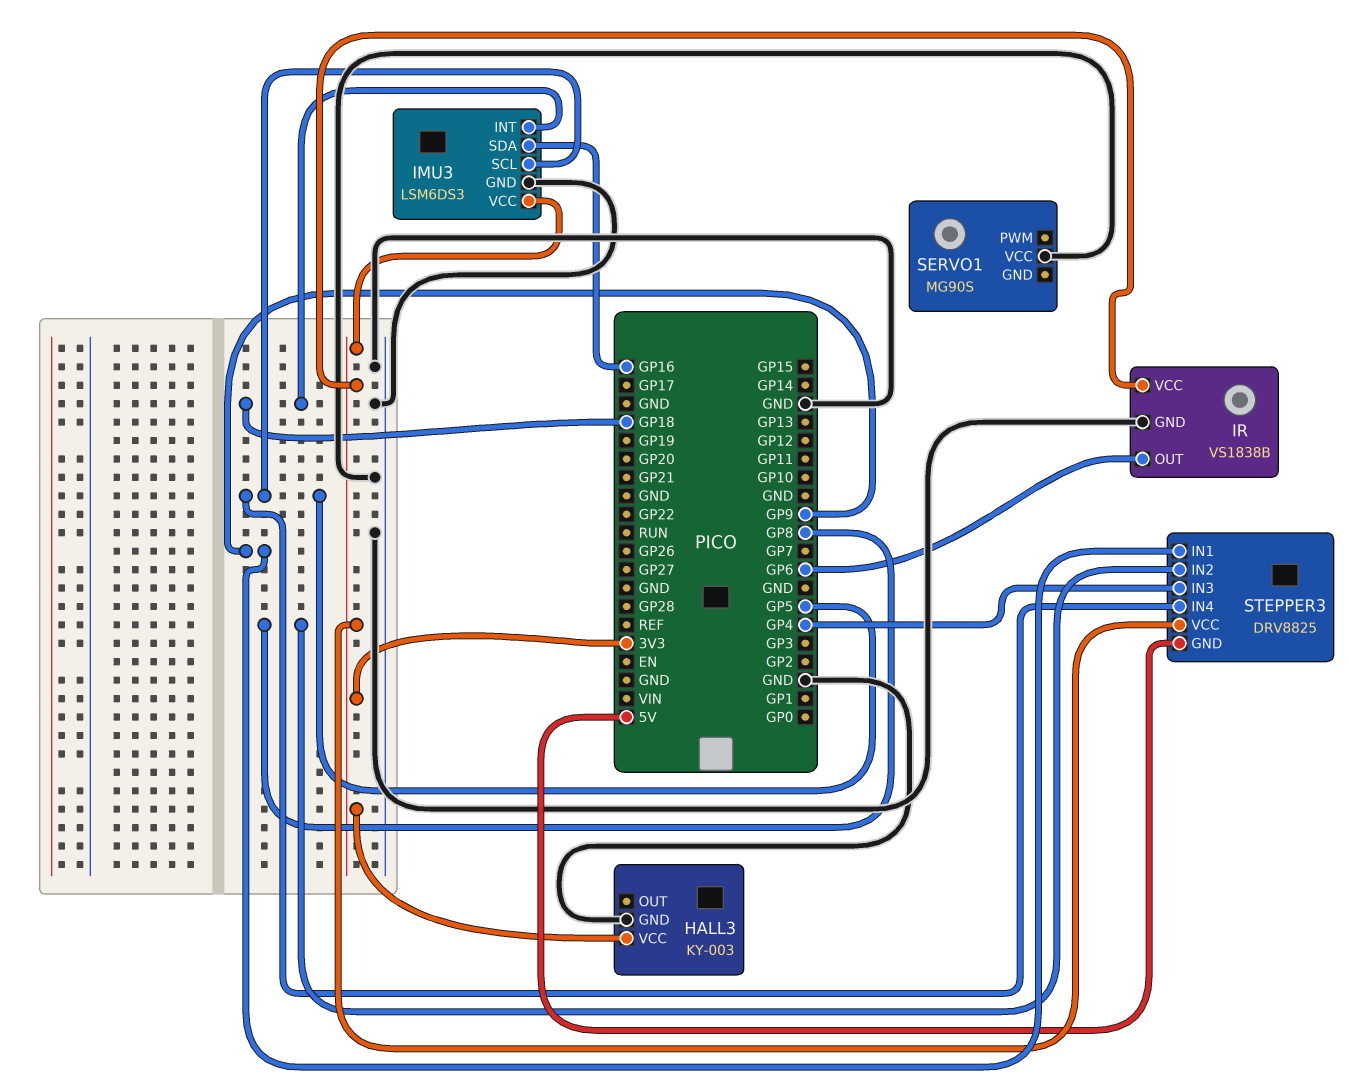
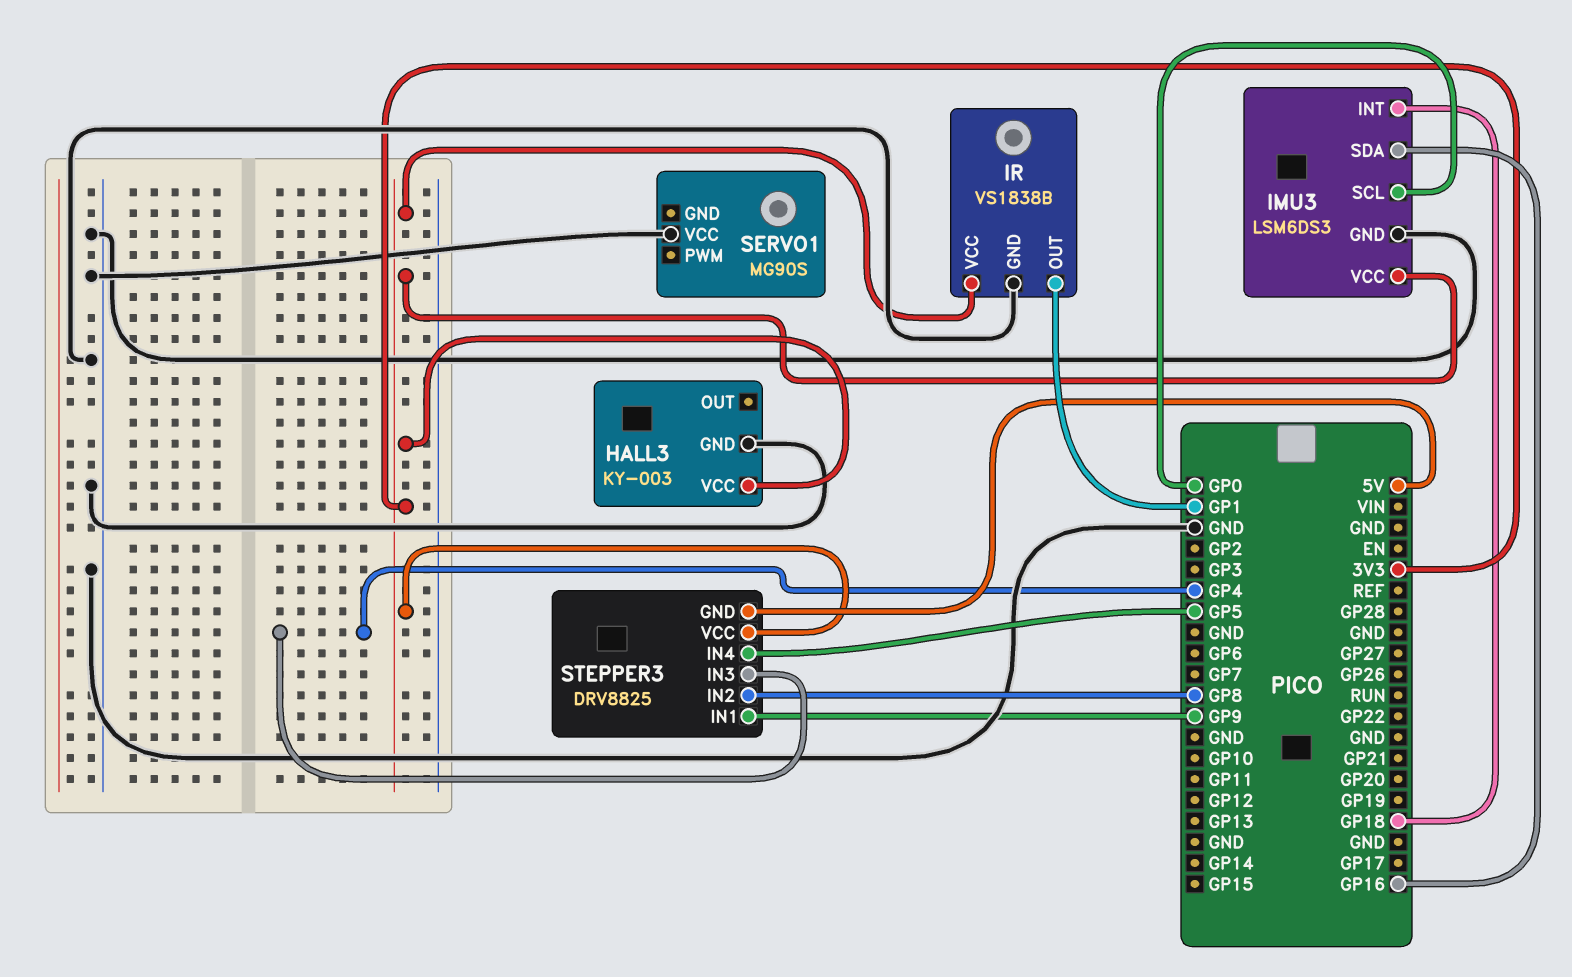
IMU3 pin SCL: GP5 -> GP0
IR pin OUT: GP6 -> GP1

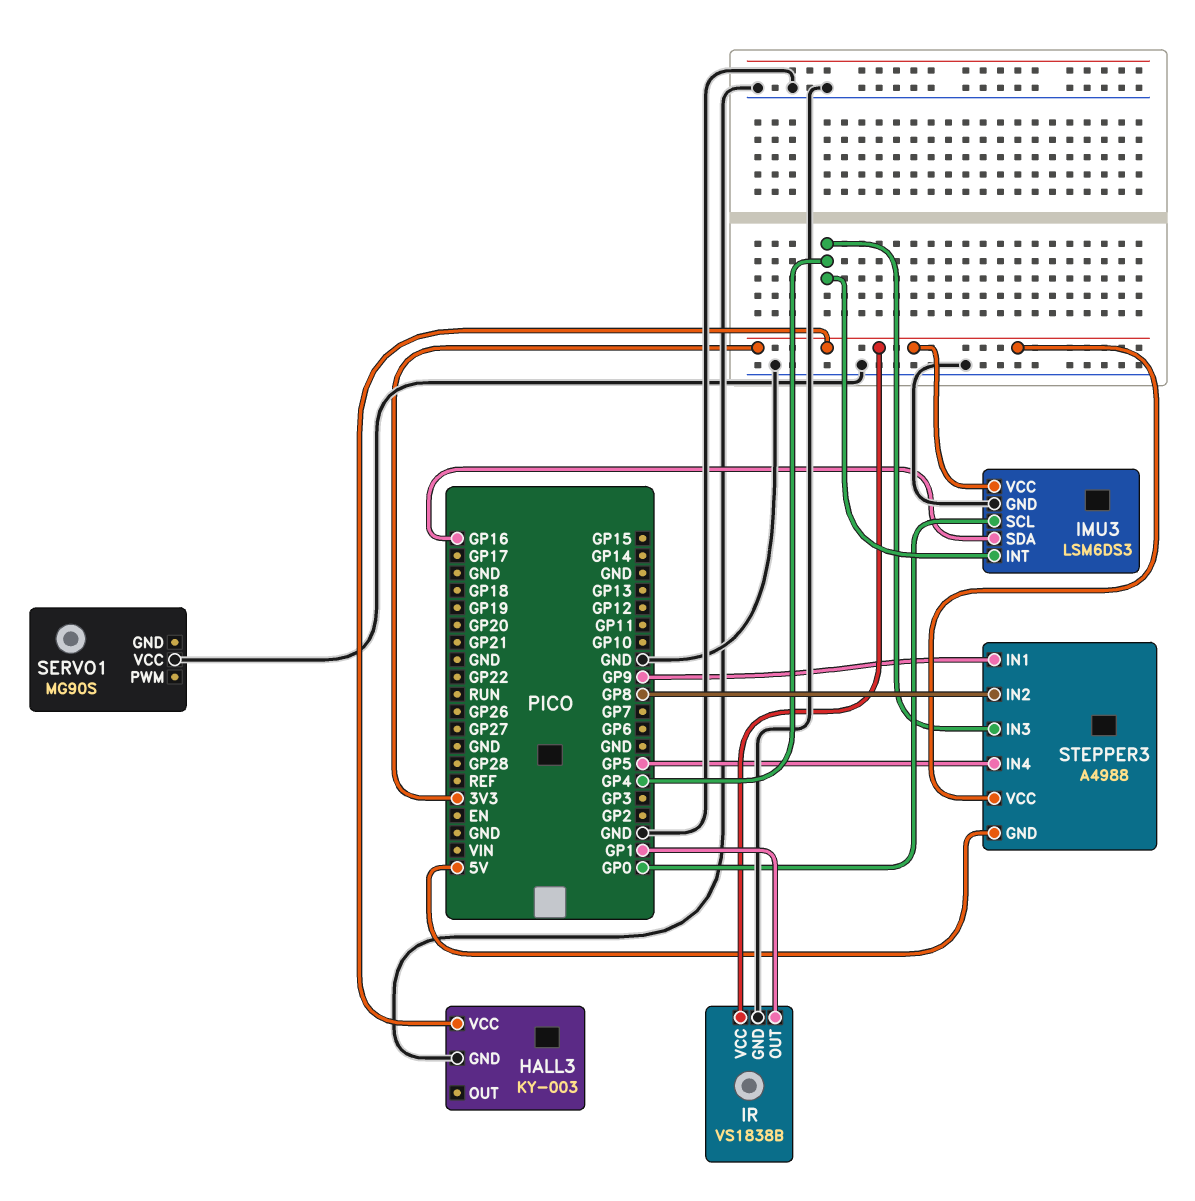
IMU3 pin INT: GP18 -> GP4
STEPPER3: DRV8825 -> A4988

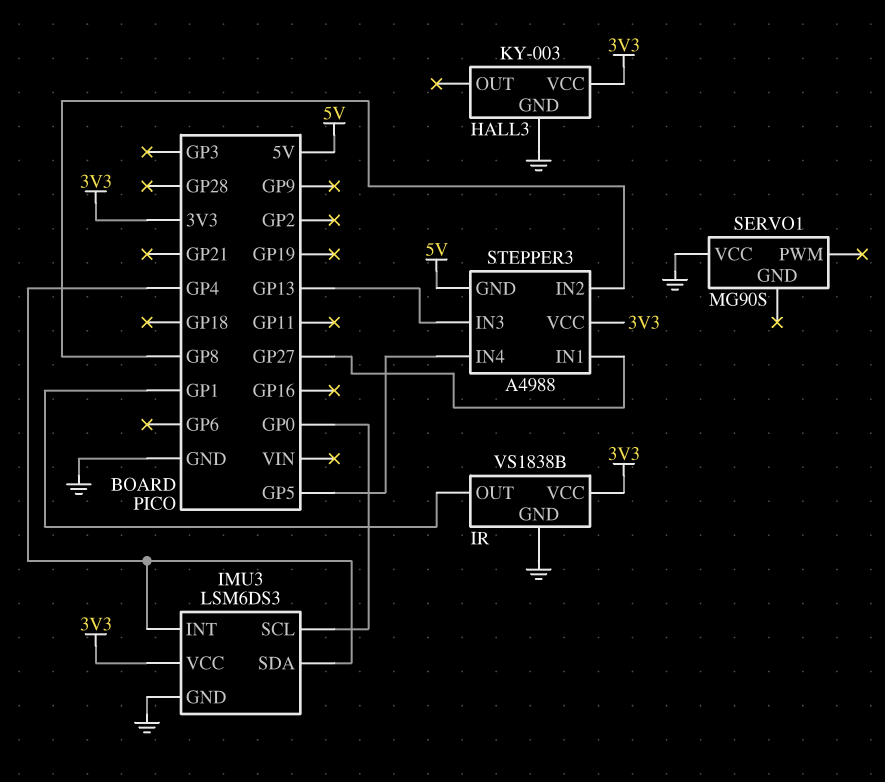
IMU3 pin SDA: GP16 -> GP4
STEPPER3 pin IN1: GP9 -> GP27
STEPPER3 pin IN3: GP4 -> GP13

